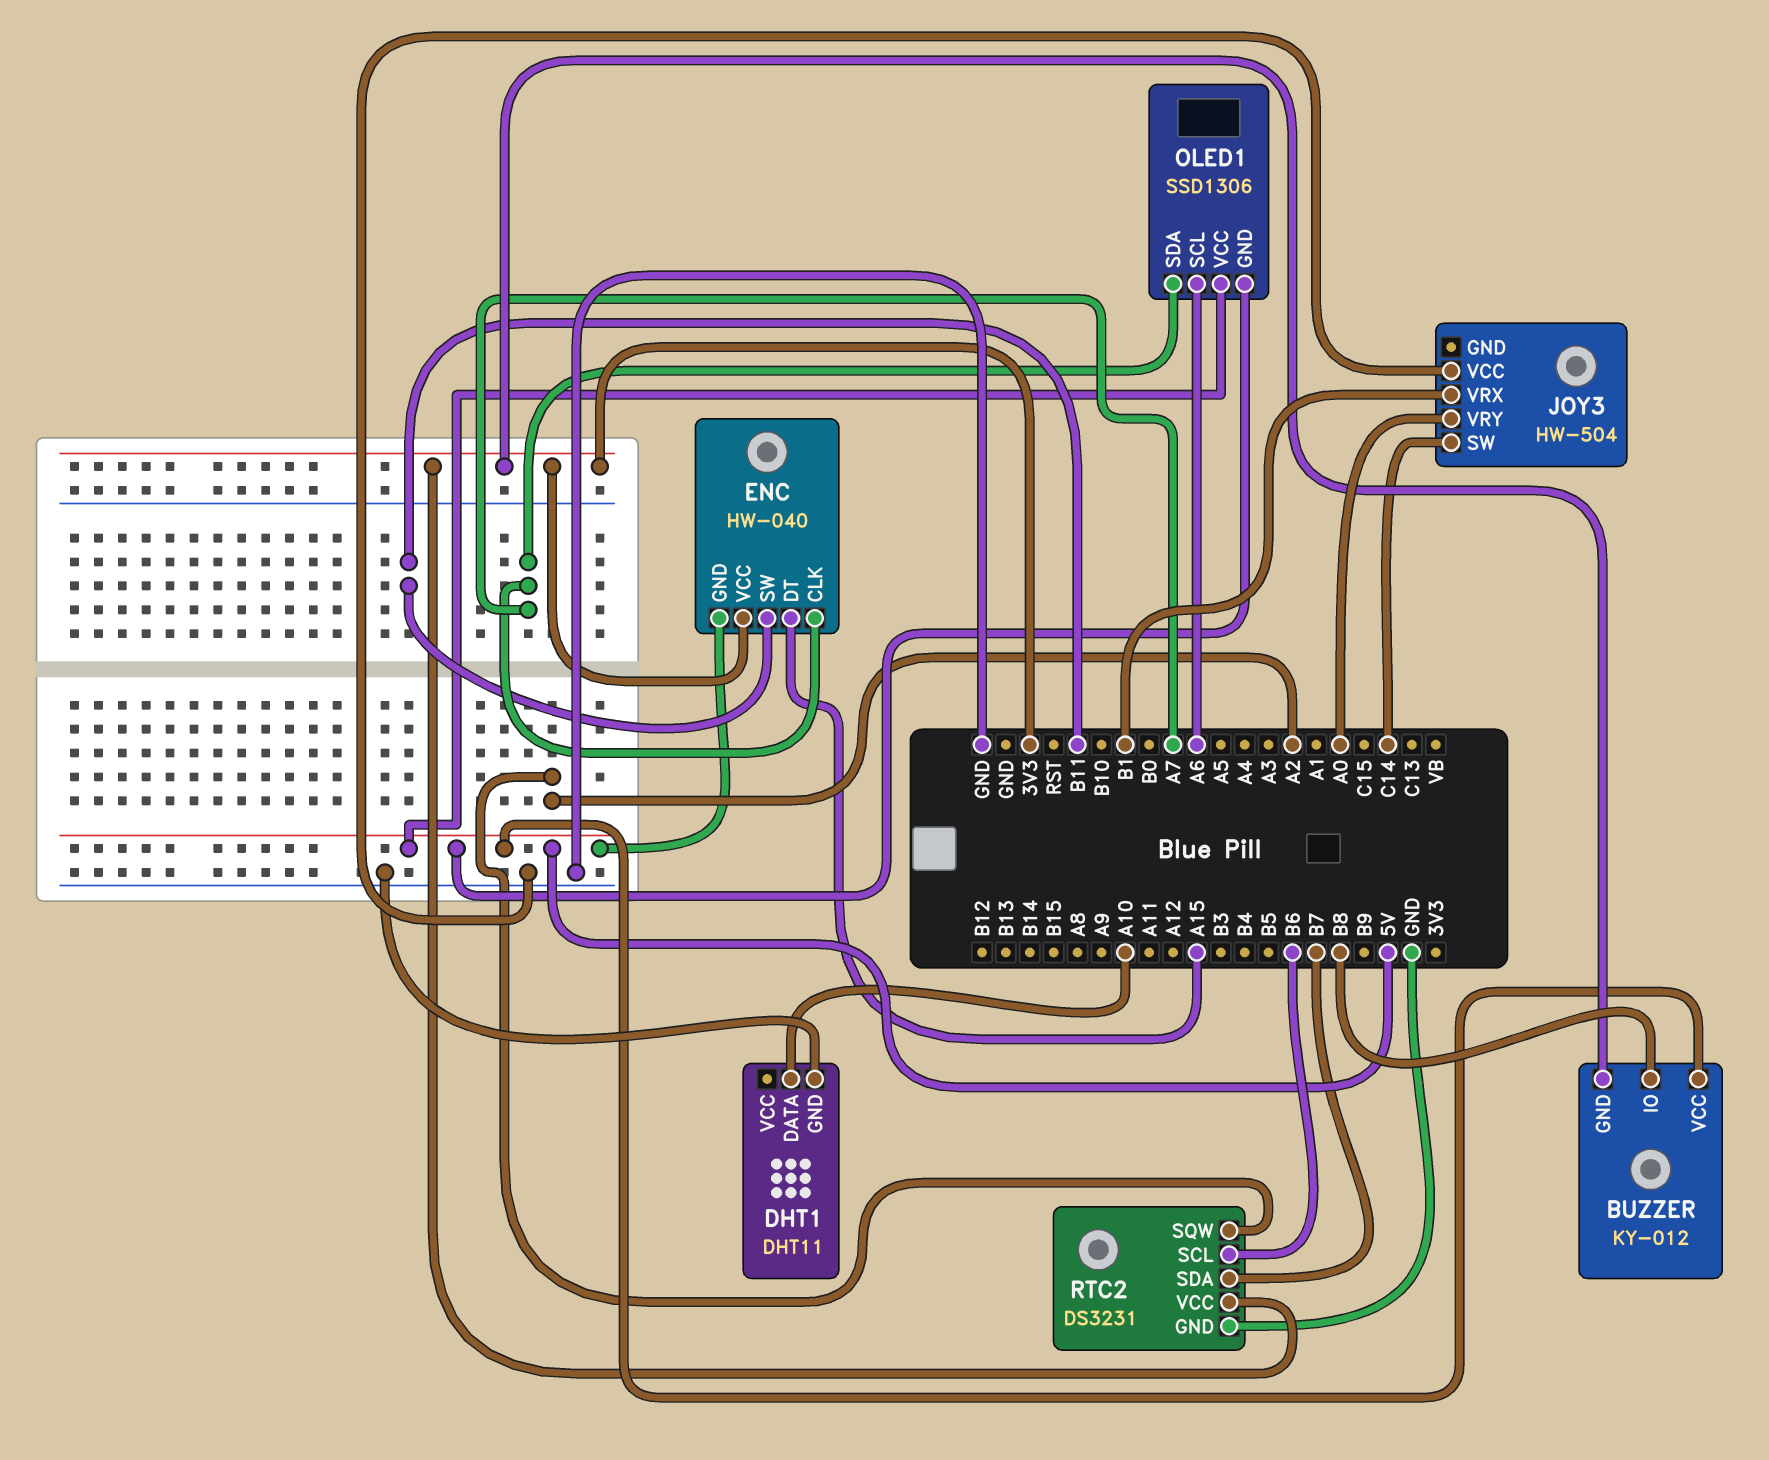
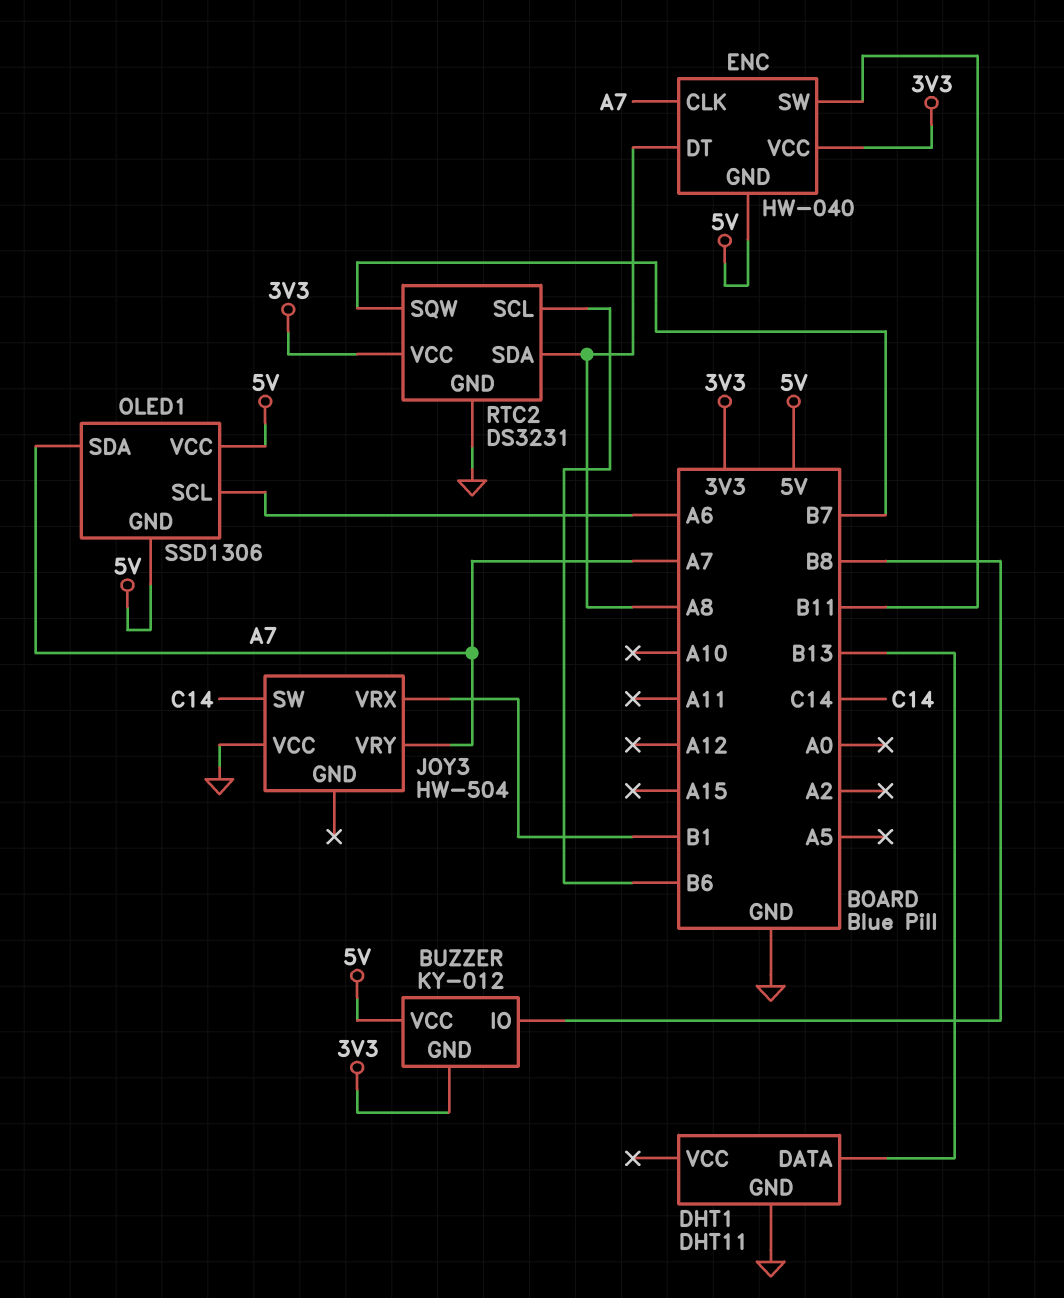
DHT1 pin DATA: A10 -> B13
ENC pin DT: A15 -> A8
JOY3 pin VRY: A0 -> A7
RTC2 pin SDA: B7 -> A8
RTC2 pin SQW: A2 -> B7

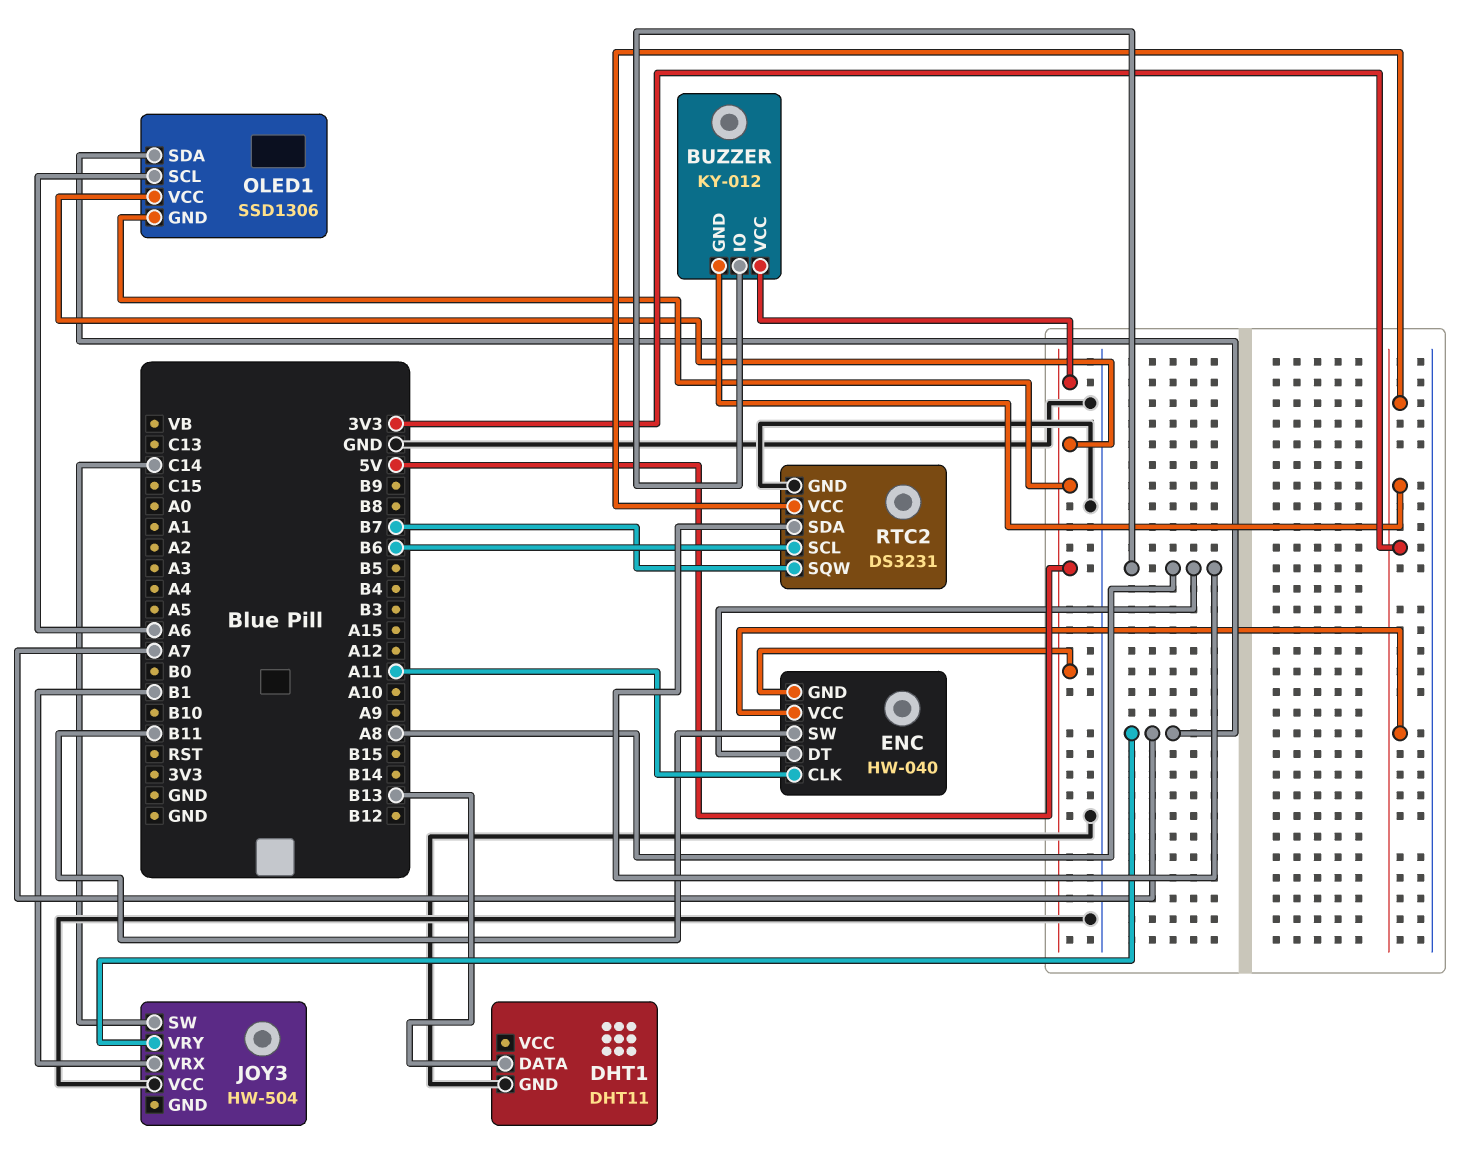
BUZZER pin IO: B8 -> A8
ENC pin CLK: A7 -> A11

